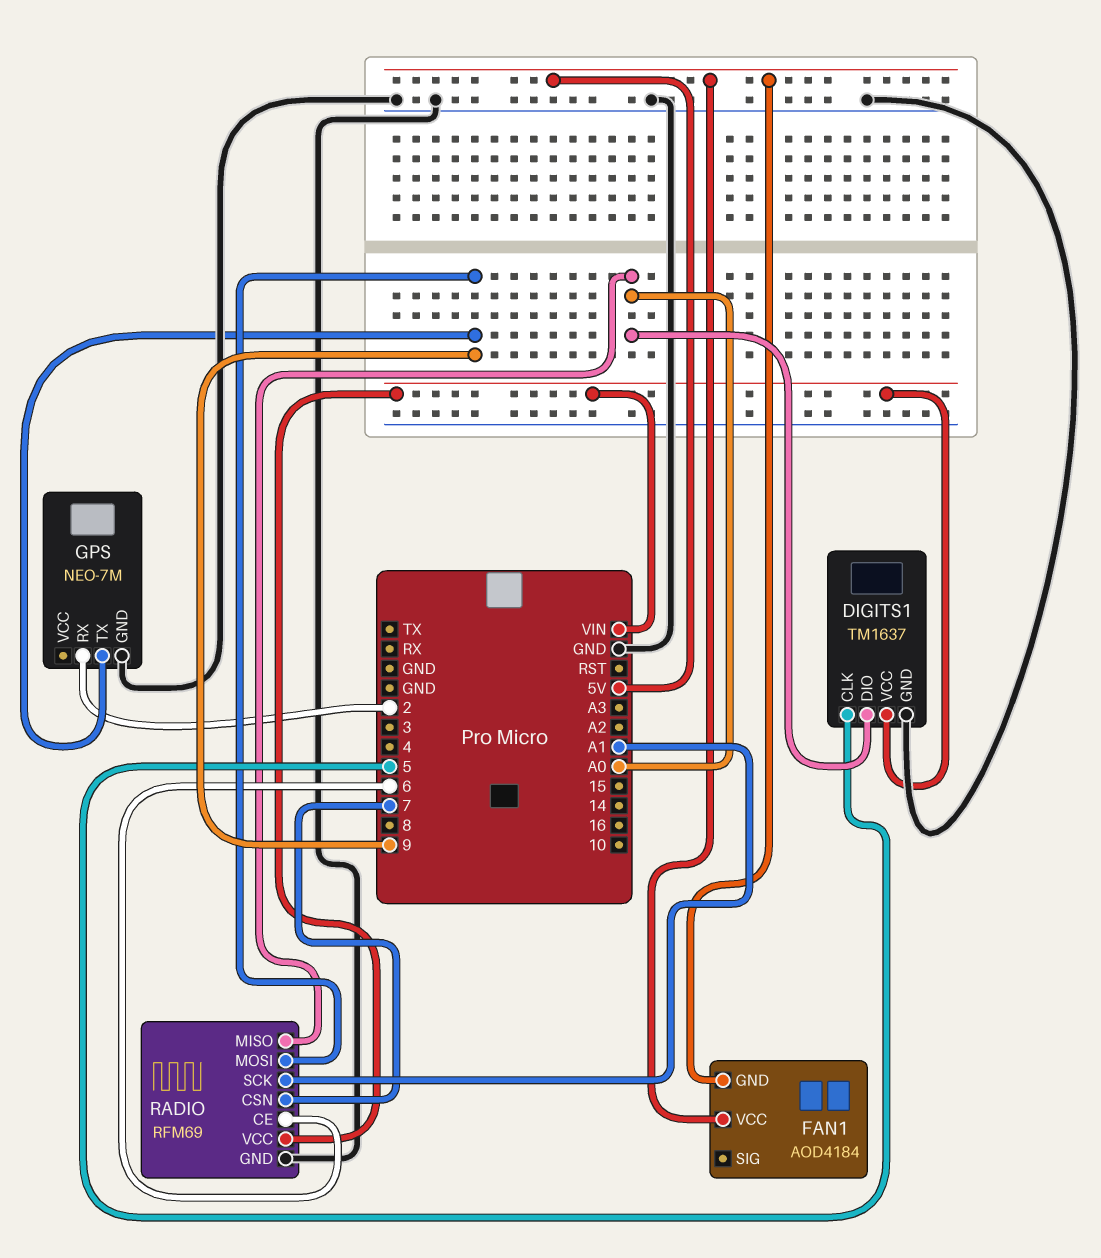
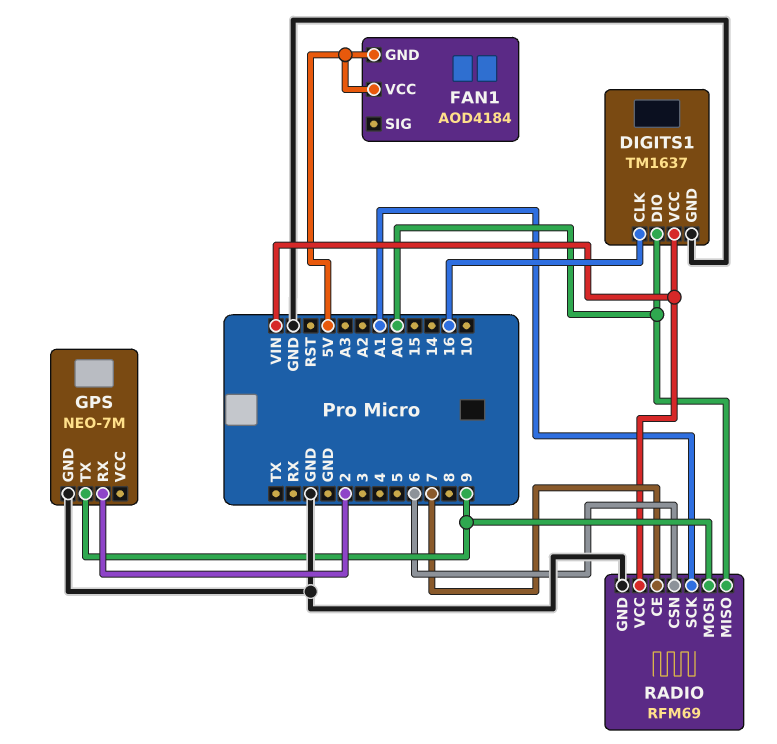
DIGITS1 pin CLK: 5 -> 16
RADIO pin CE: 6 -> 7
RADIO pin CSN: 7 -> 6

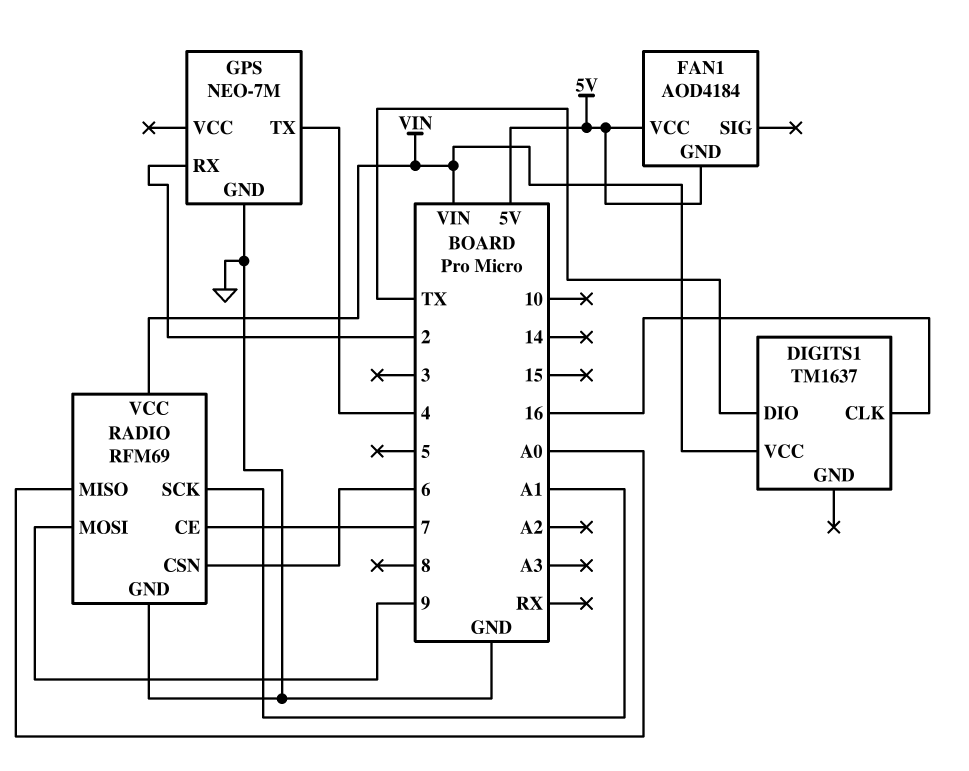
DIGITS1 pin DIO: A0 -> TX
DIGITS1 pin GND: GND -> none
GPS pin TX: 9 -> 4

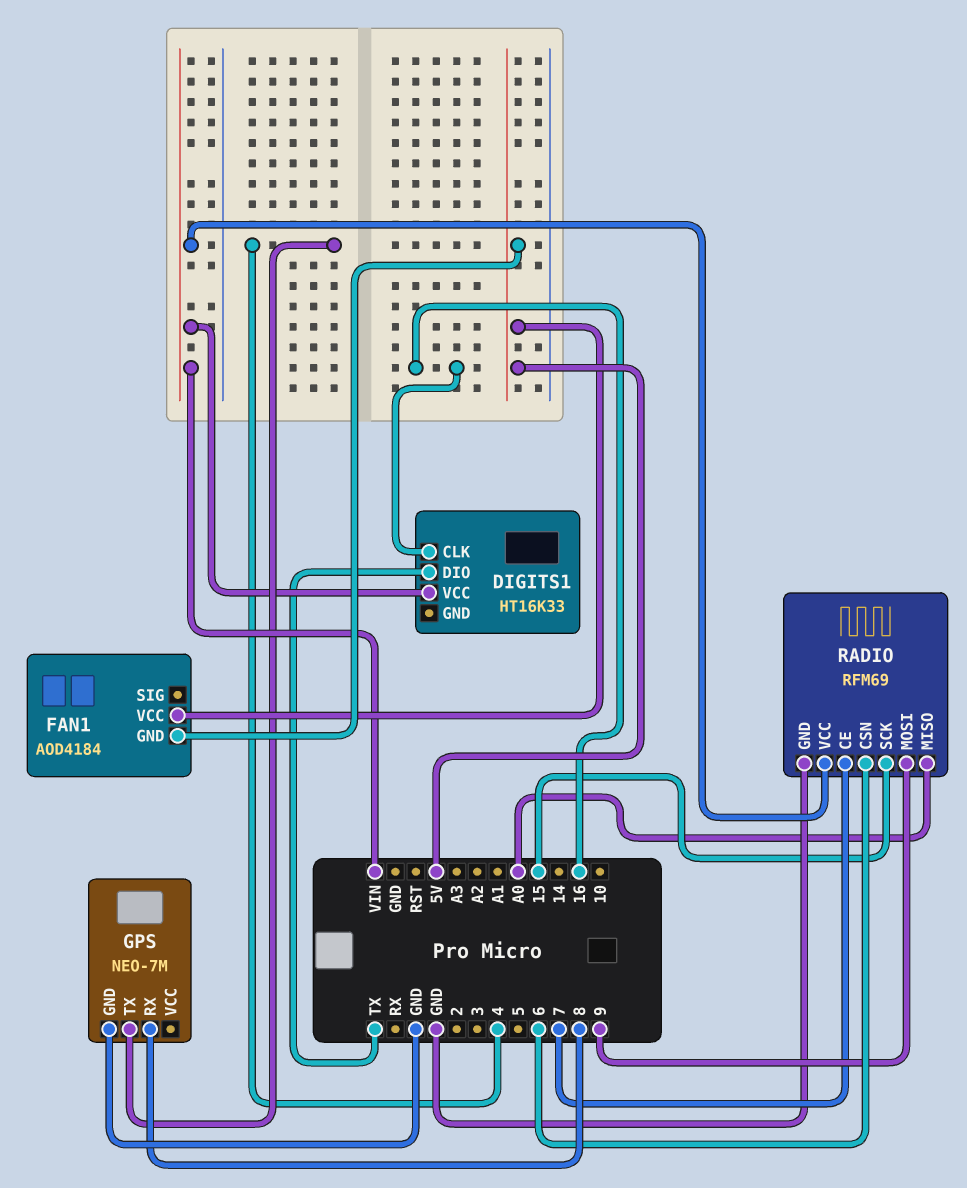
DIGITS1: TM1637 -> HT16K33
GPS pin RX: 2 -> 8
RADIO pin SCK: A1 -> 15

